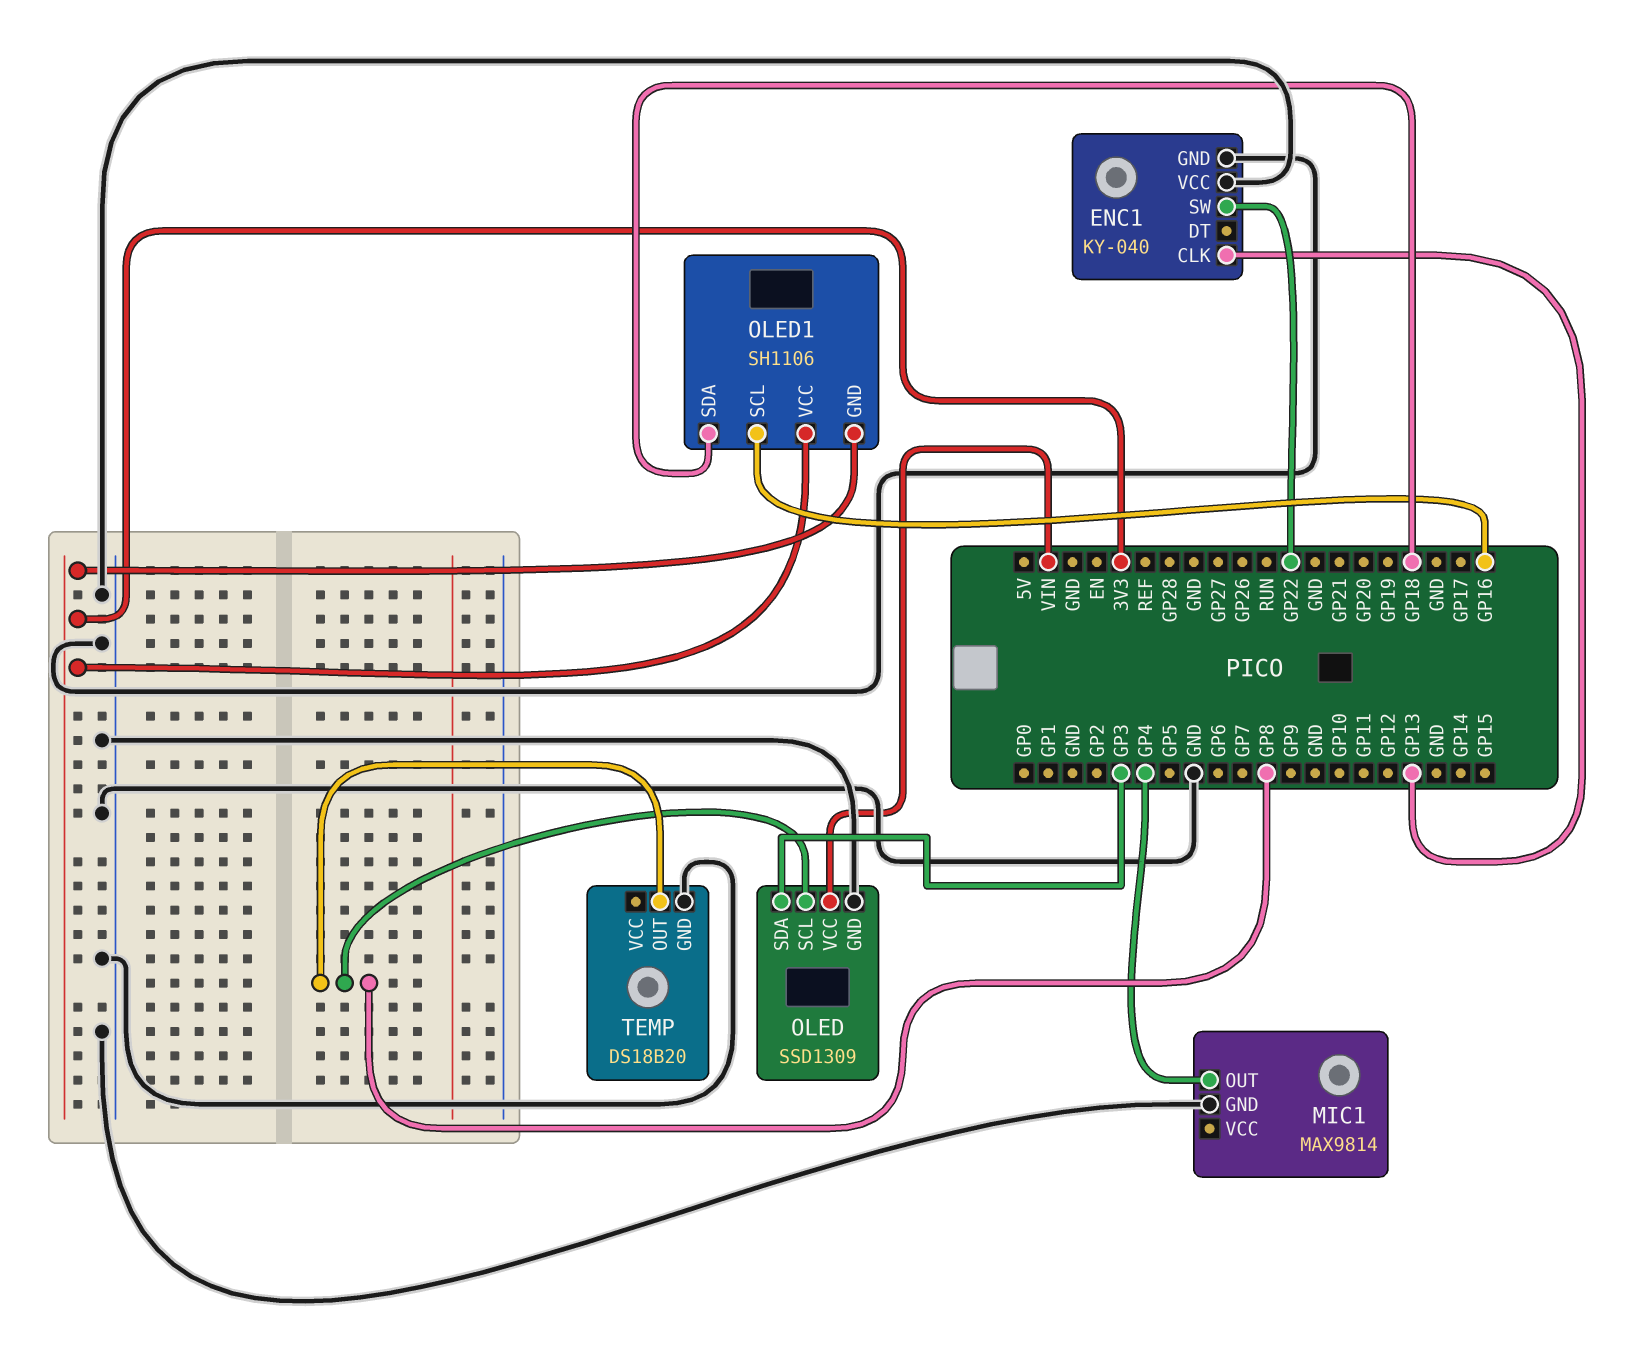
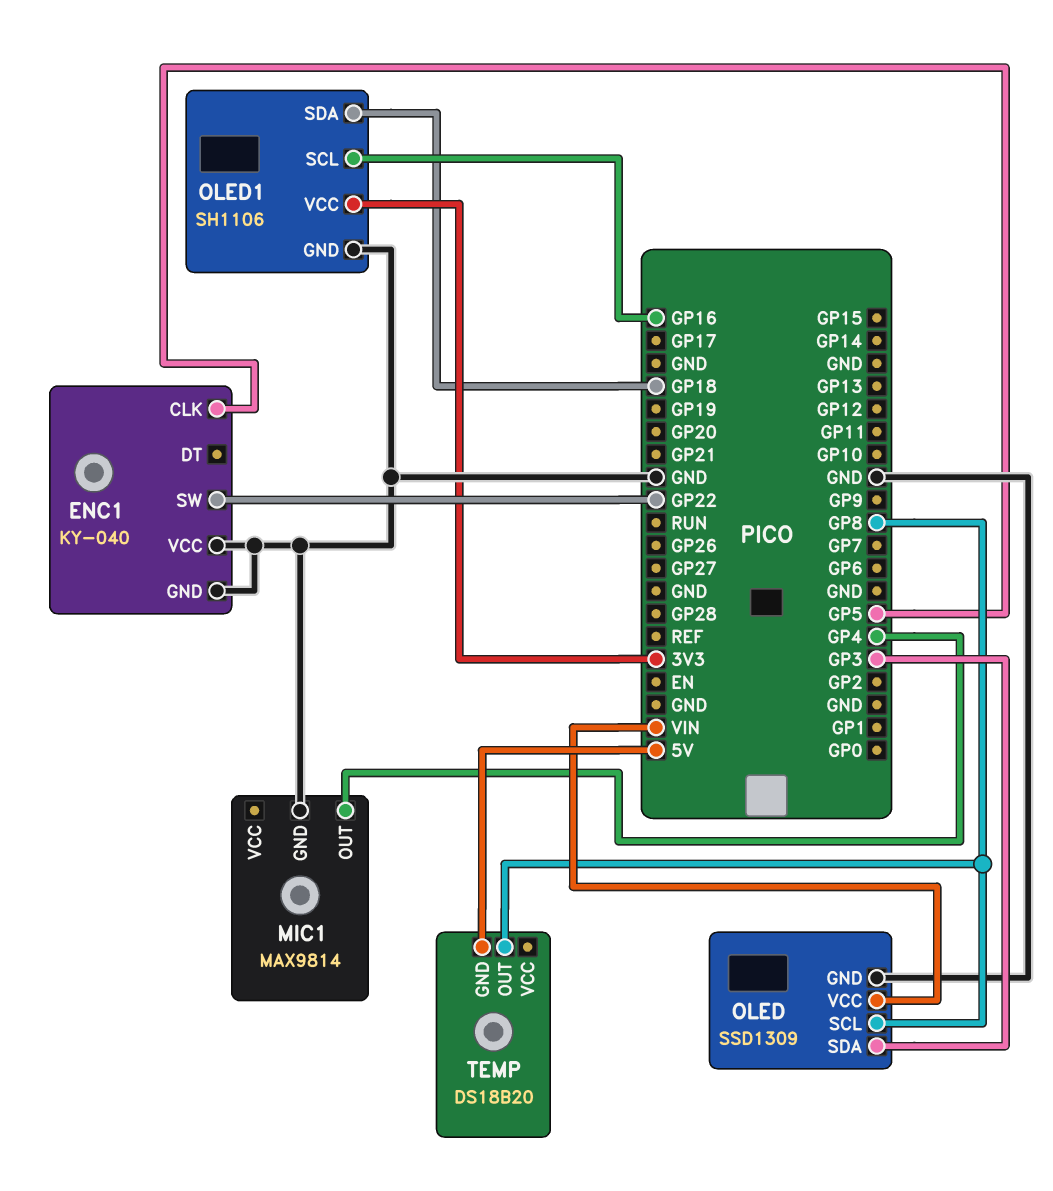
ENC1 pin CLK: GP13 -> GP5
OLED1 pin GND: 3V3 -> GND
TEMP pin GND: GND -> 5V

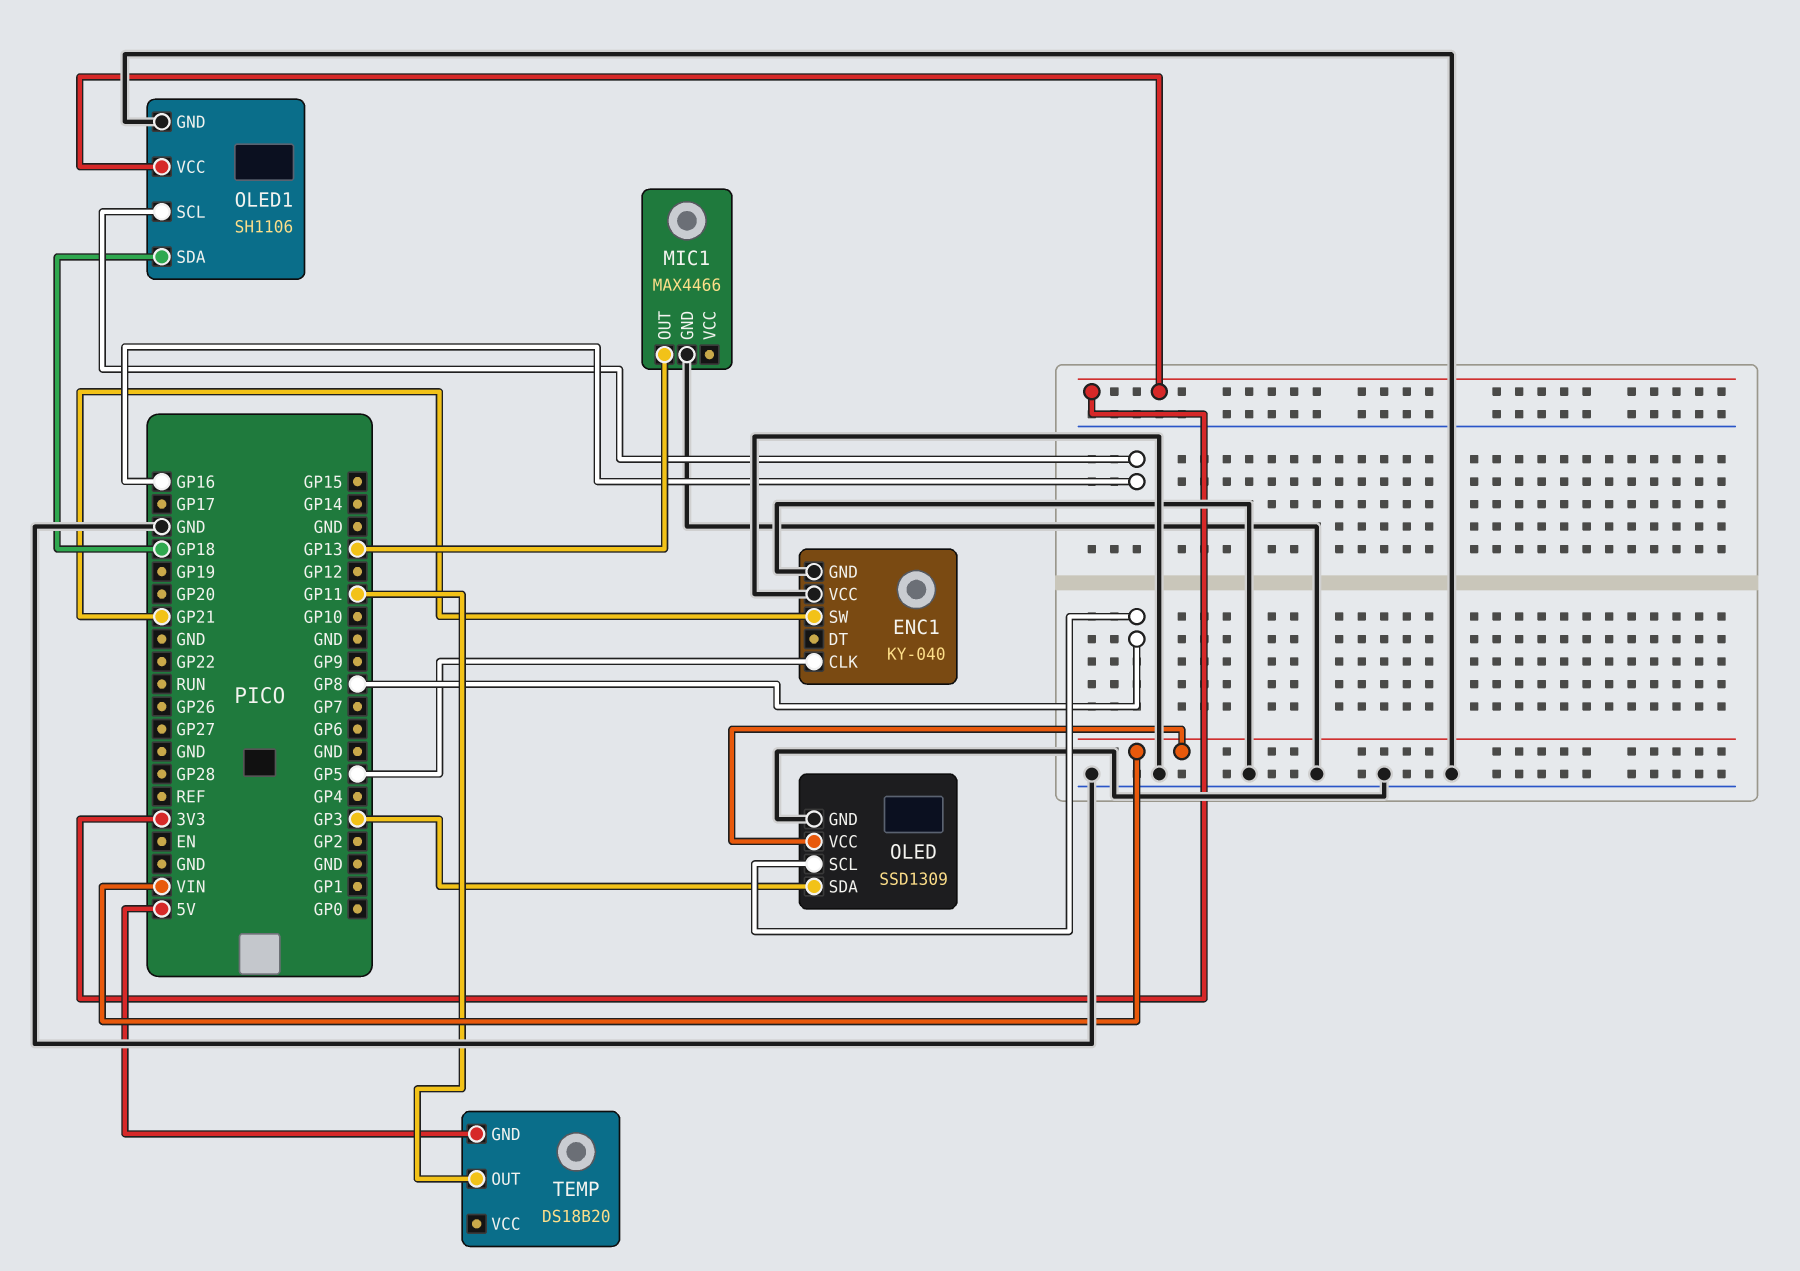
ENC1 pin SW: GP22 -> GP21
MIC1: MAX9814 -> MAX4466
MIC1 pin OUT: GP4 -> GP13
TEMP pin OUT: GP8 -> GP11

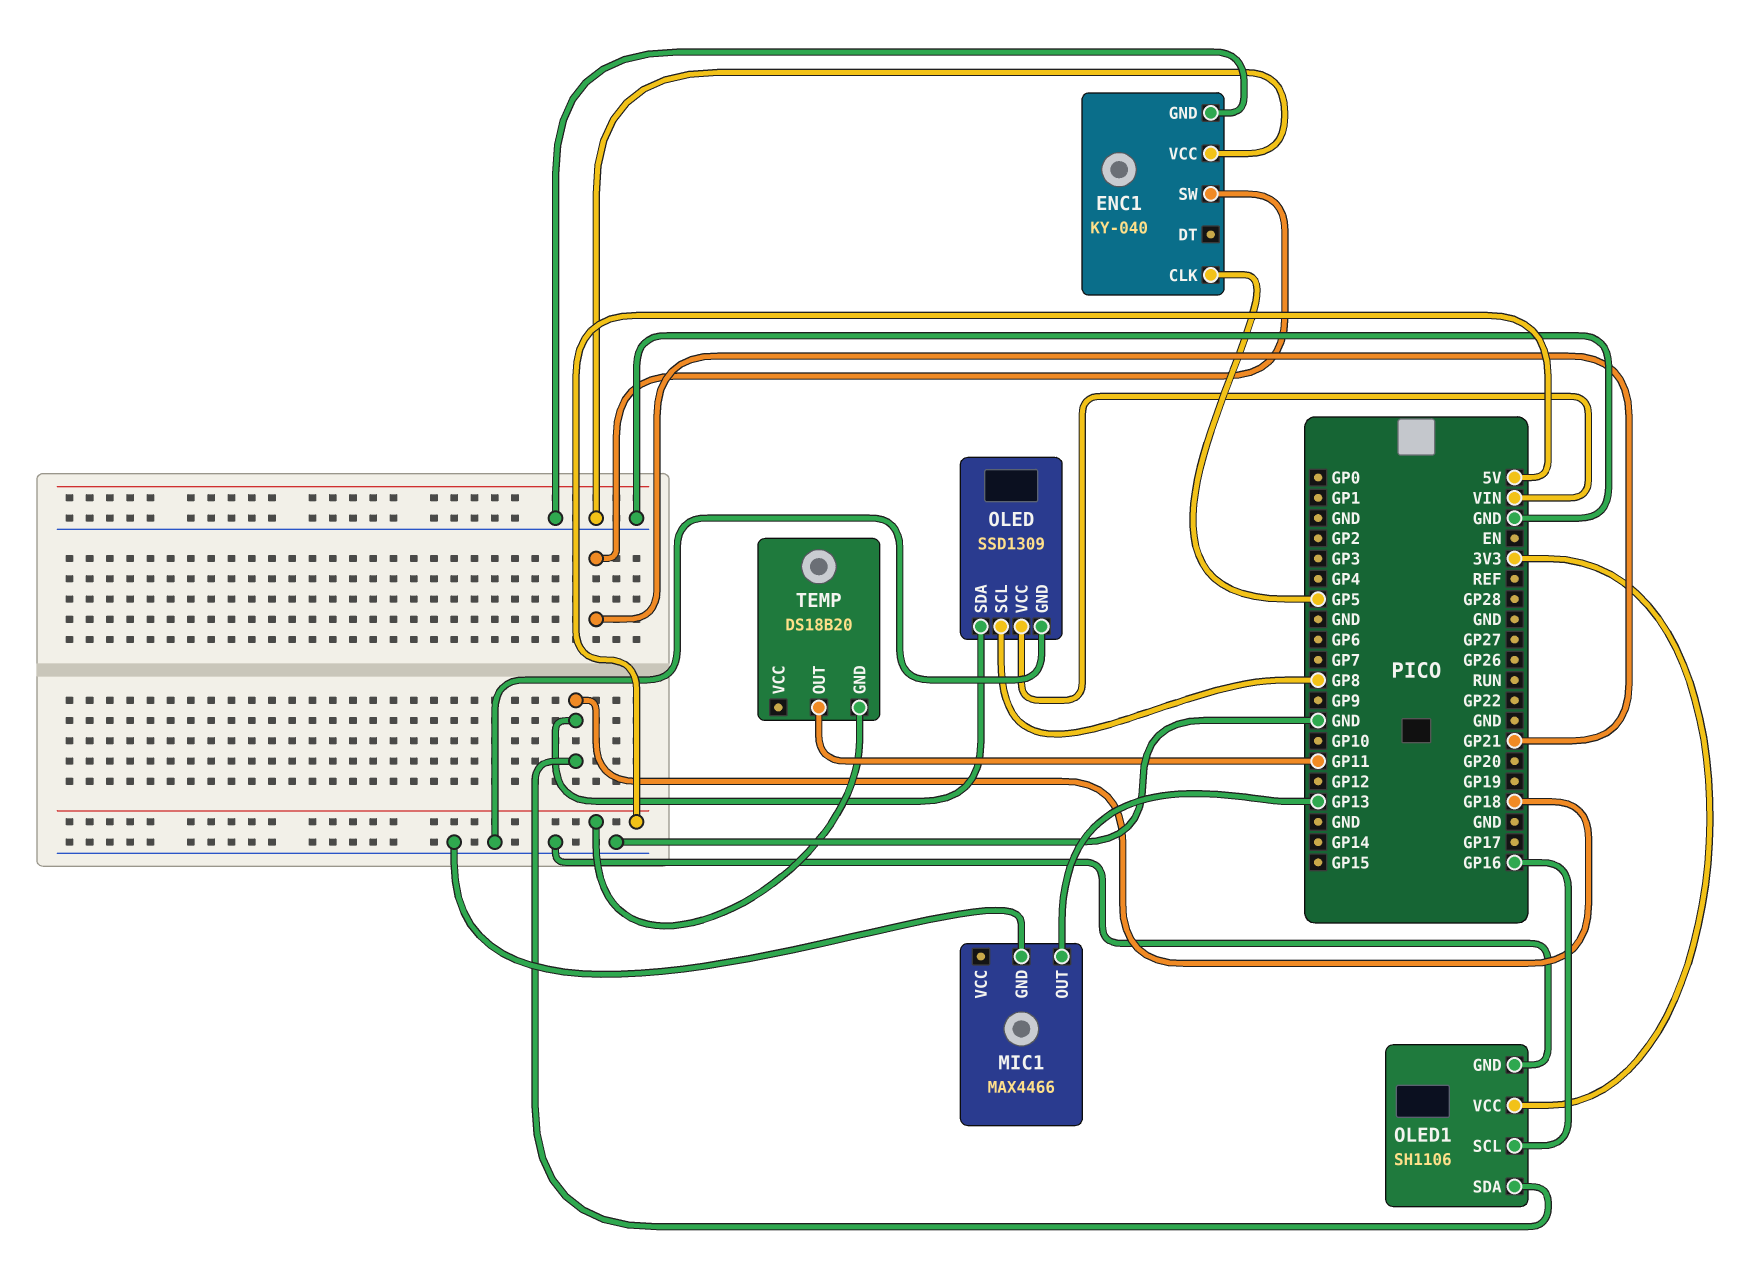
OLED pin SDA: GP3 -> GP18

